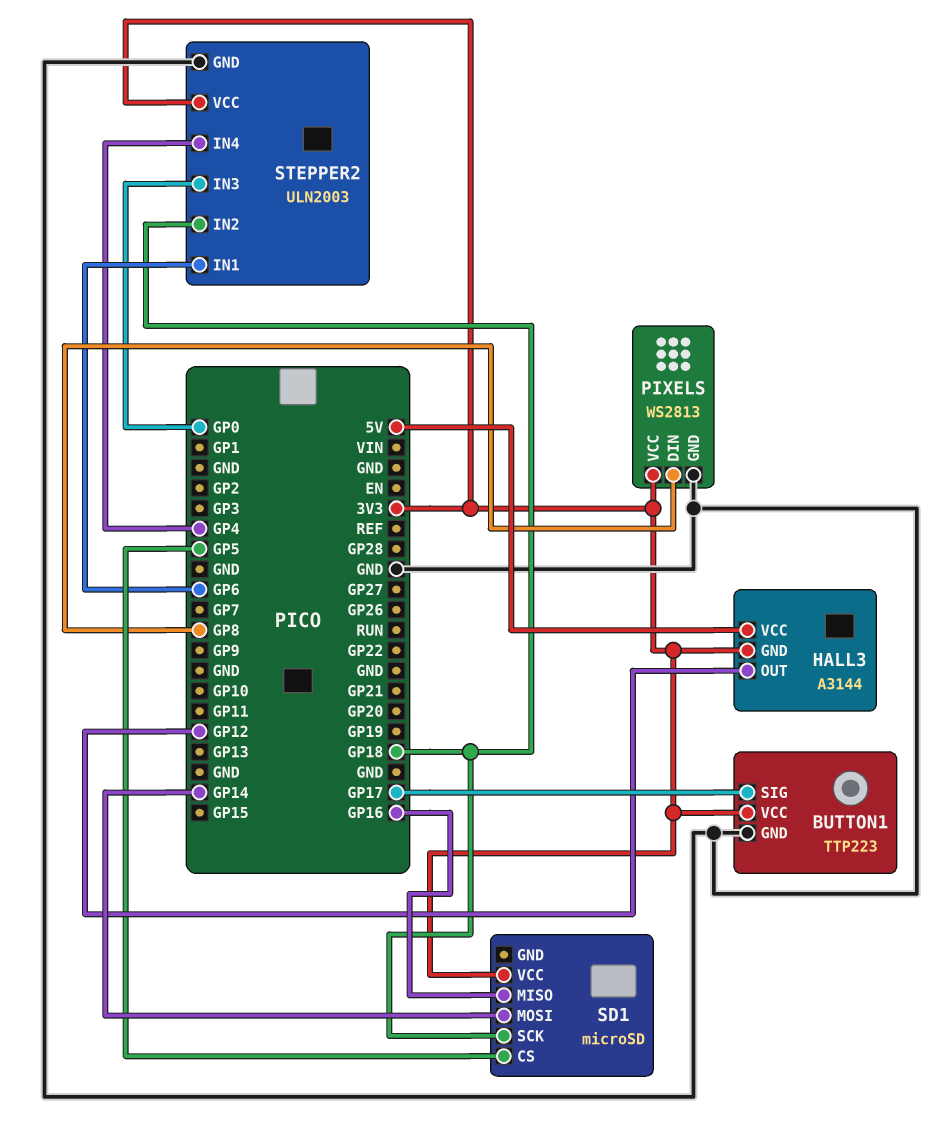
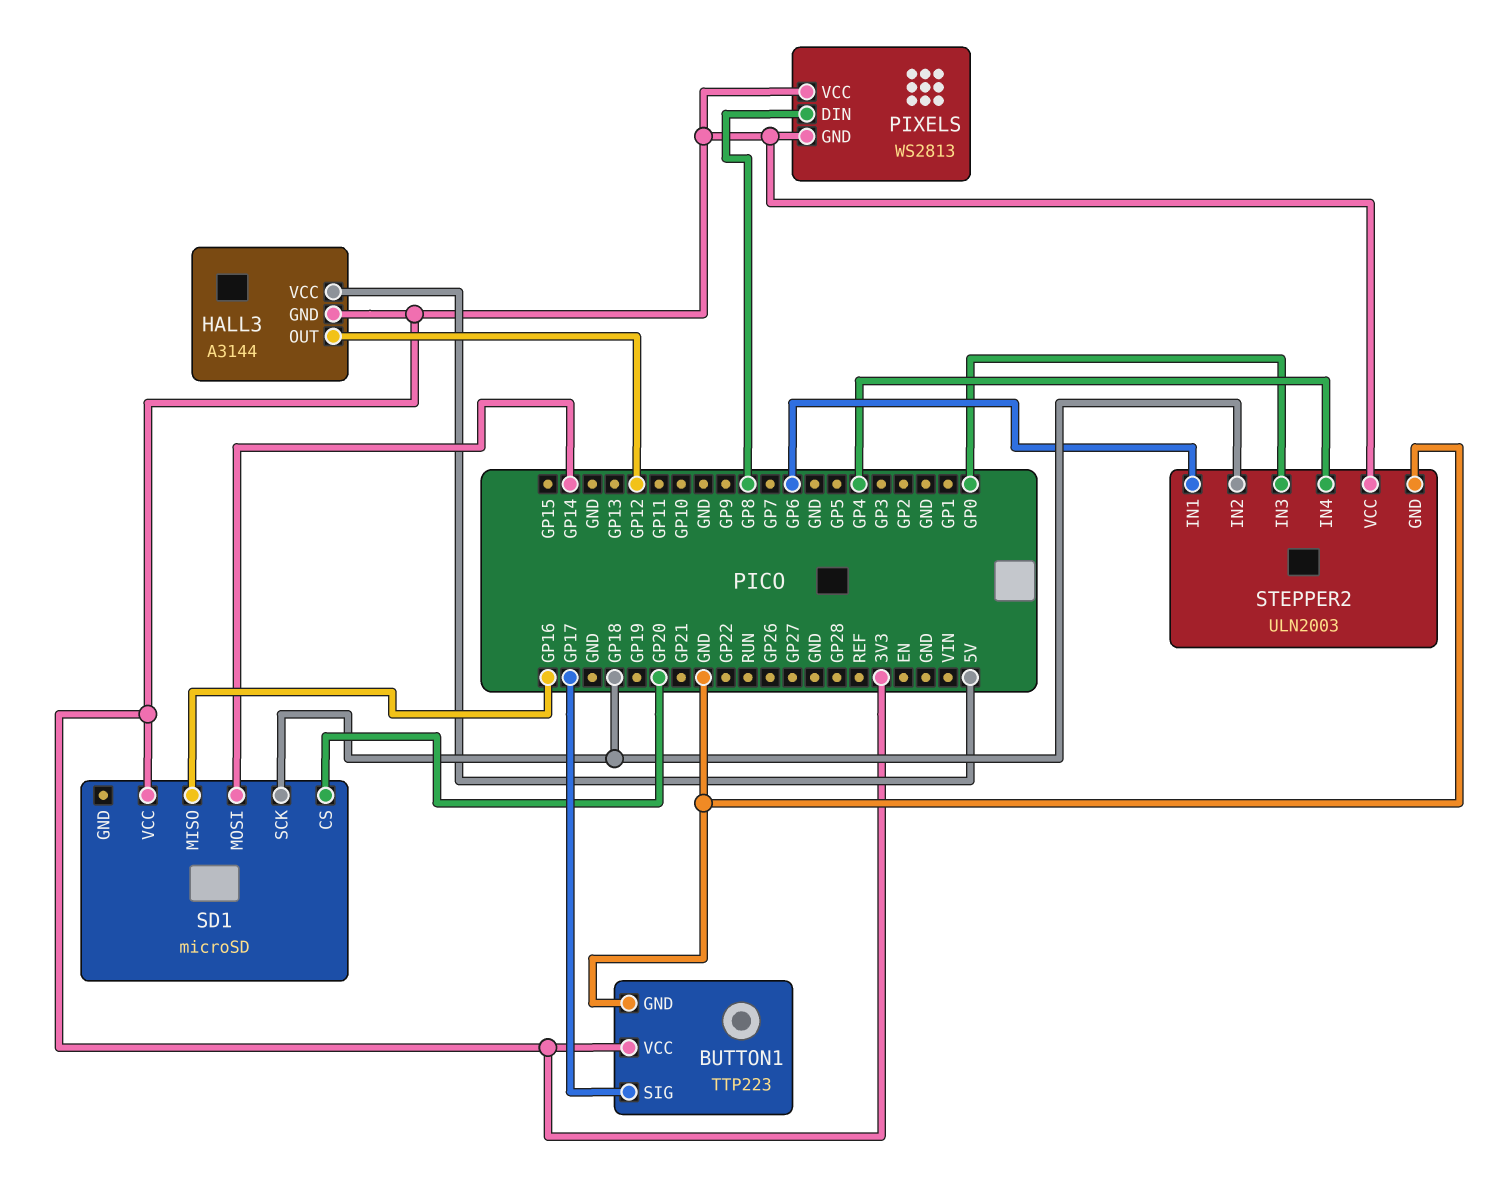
PIXELS pin GND: GND -> 3V3
SD1 pin CS: GP5 -> GP20

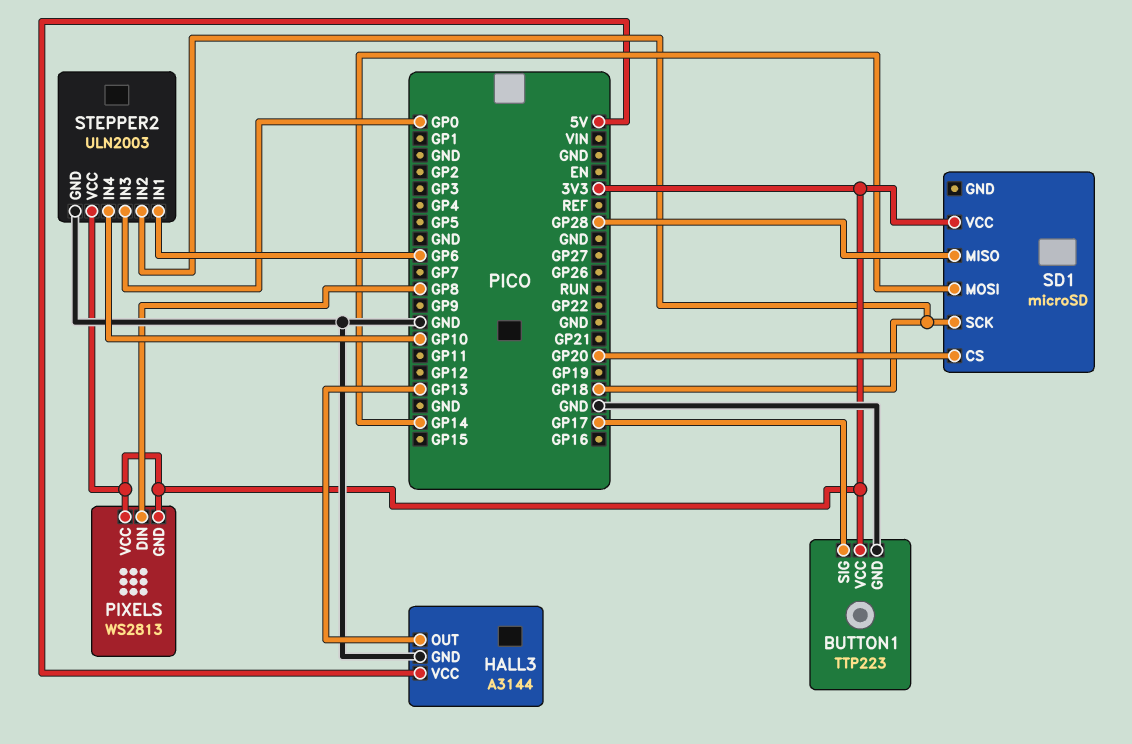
HALL3 pin GND: 3V3 -> GND
HALL3 pin OUT: GP12 -> GP13
SD1 pin MISO: GP16 -> GP28
STEPPER2 pin IN4: GP4 -> GP10

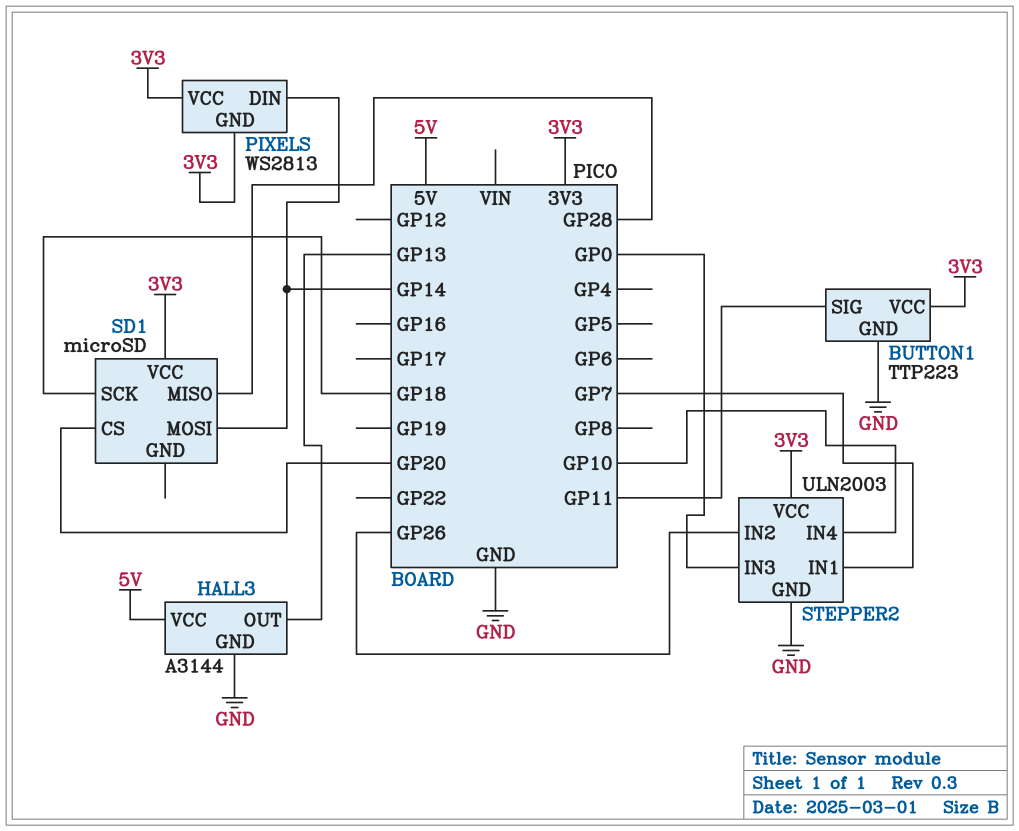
BUTTON1 pin SIG: GP17 -> GP11
PIXELS pin DIN: GP8 -> GP14
STEPPER2 pin IN1: GP6 -> GP7
STEPPER2 pin IN2: GP18 -> GP26

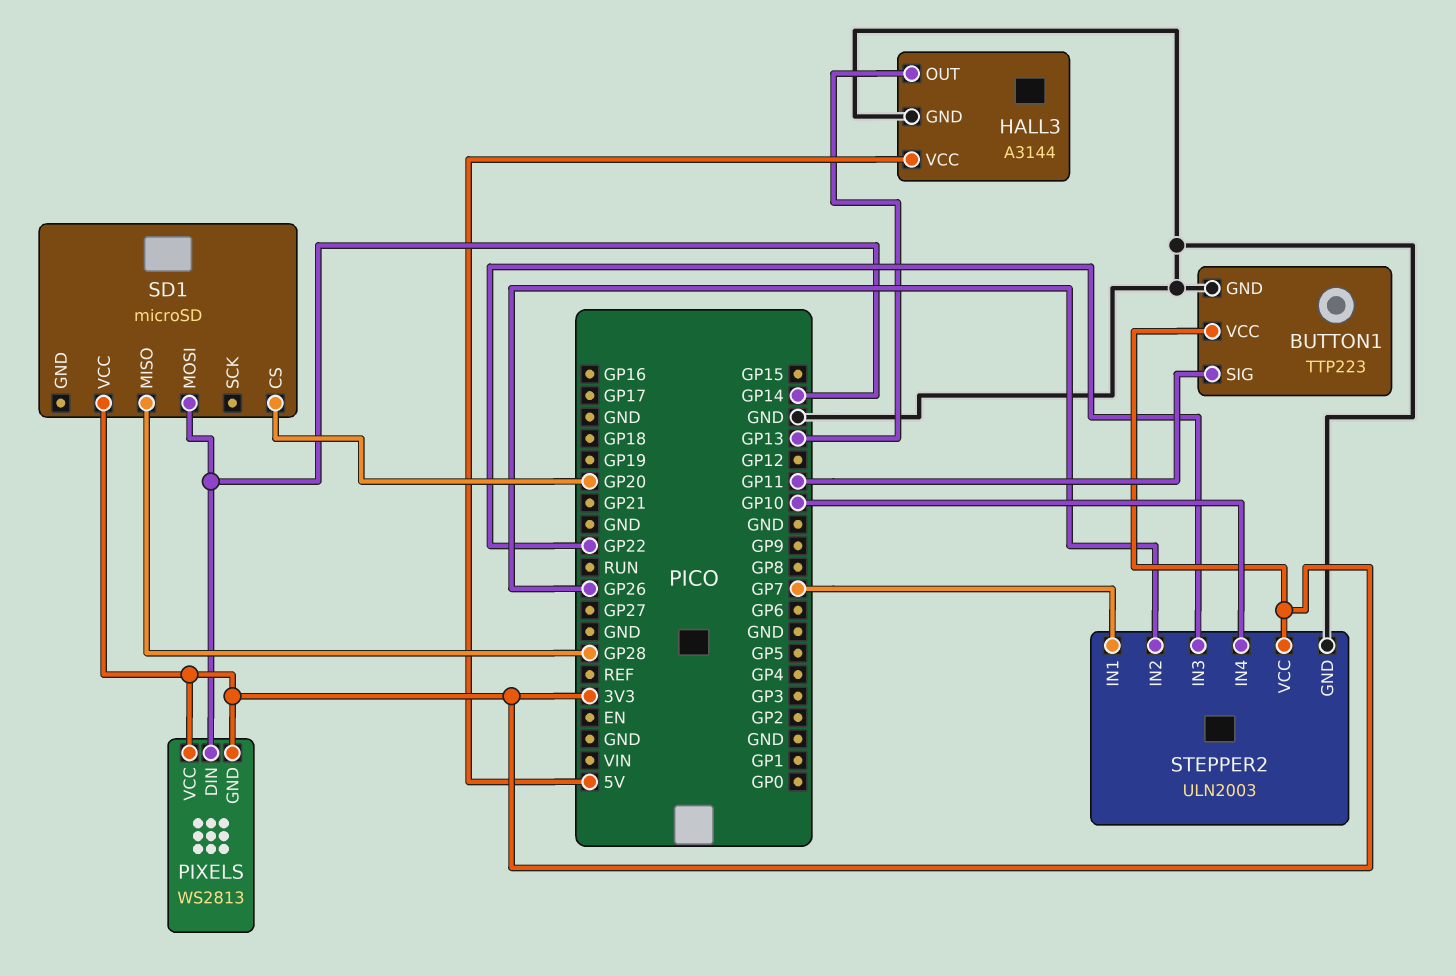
SD1 pin SCK: GP18 -> none
STEPPER2 pin IN3: GP0 -> GP22

